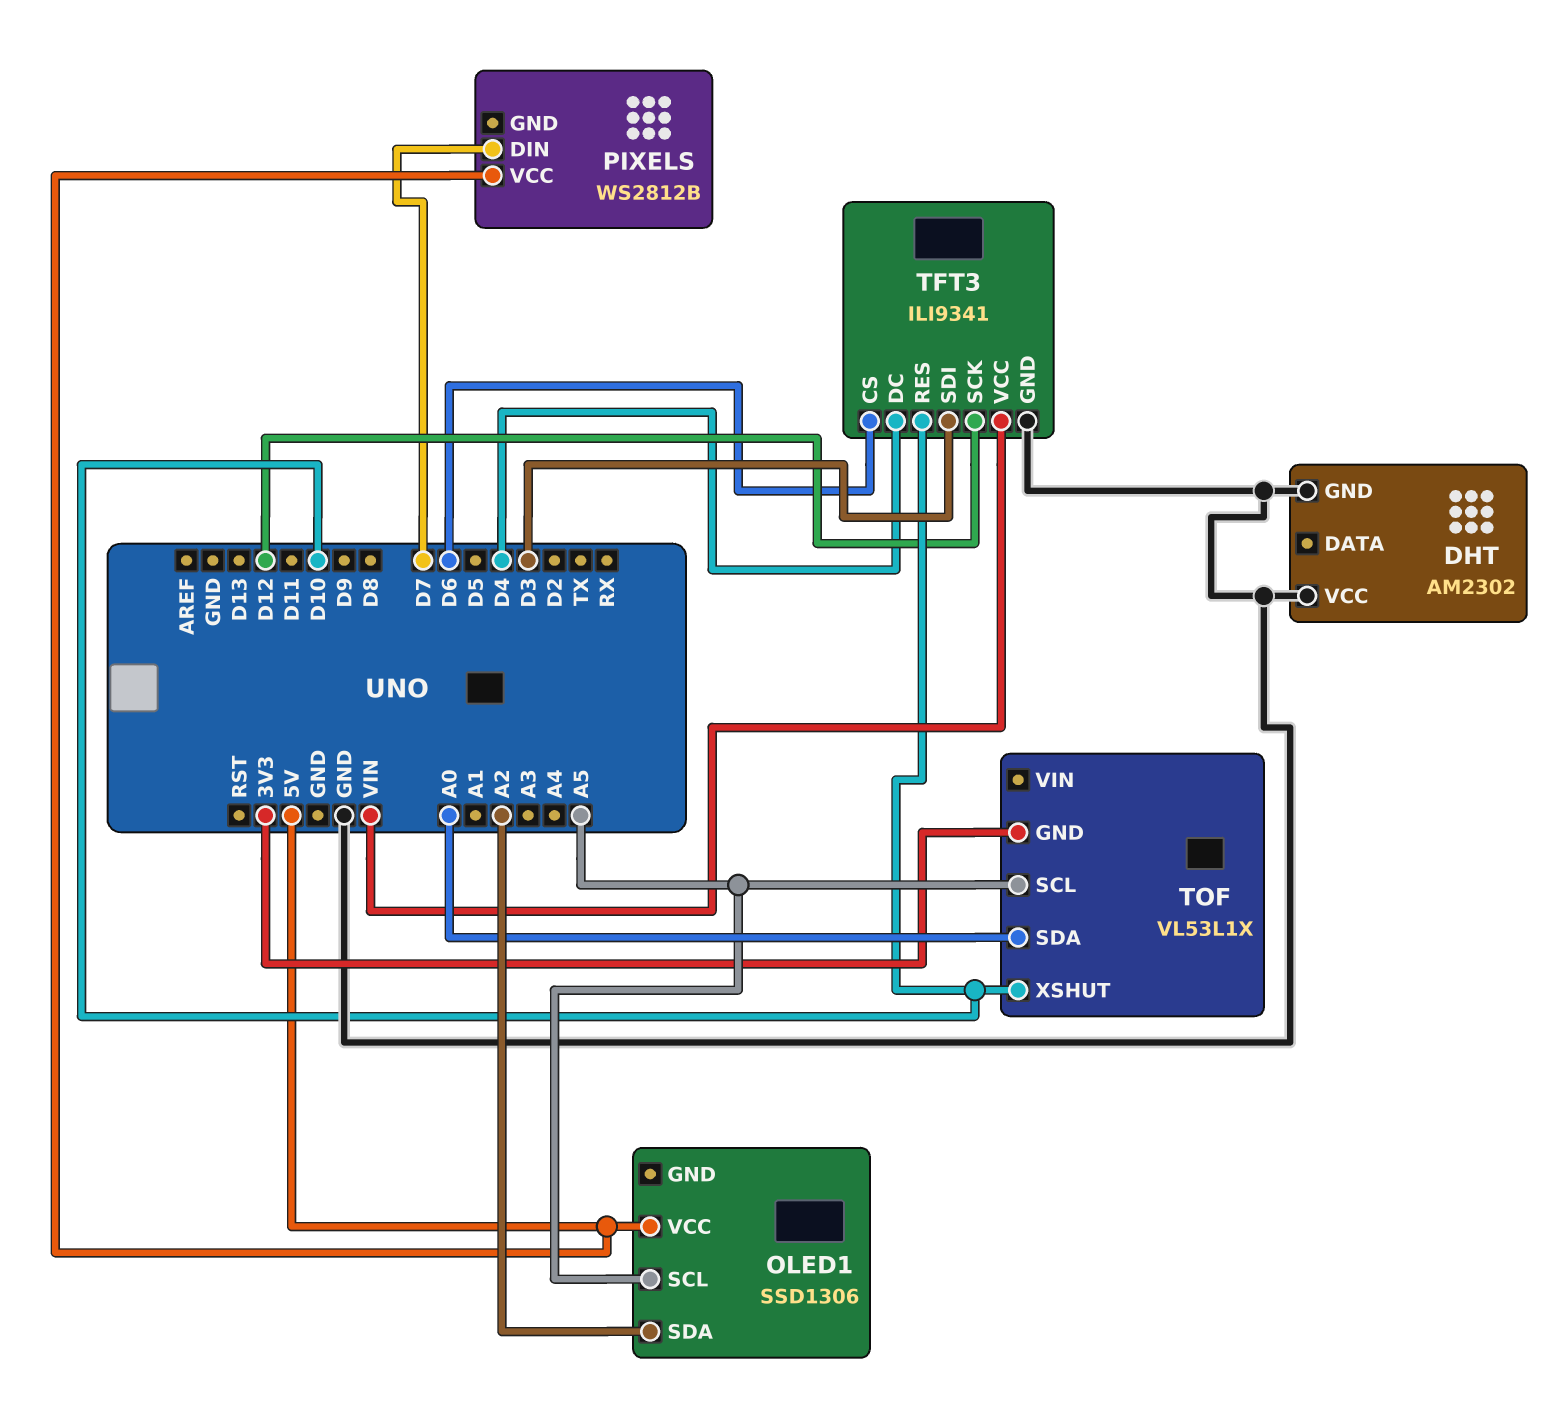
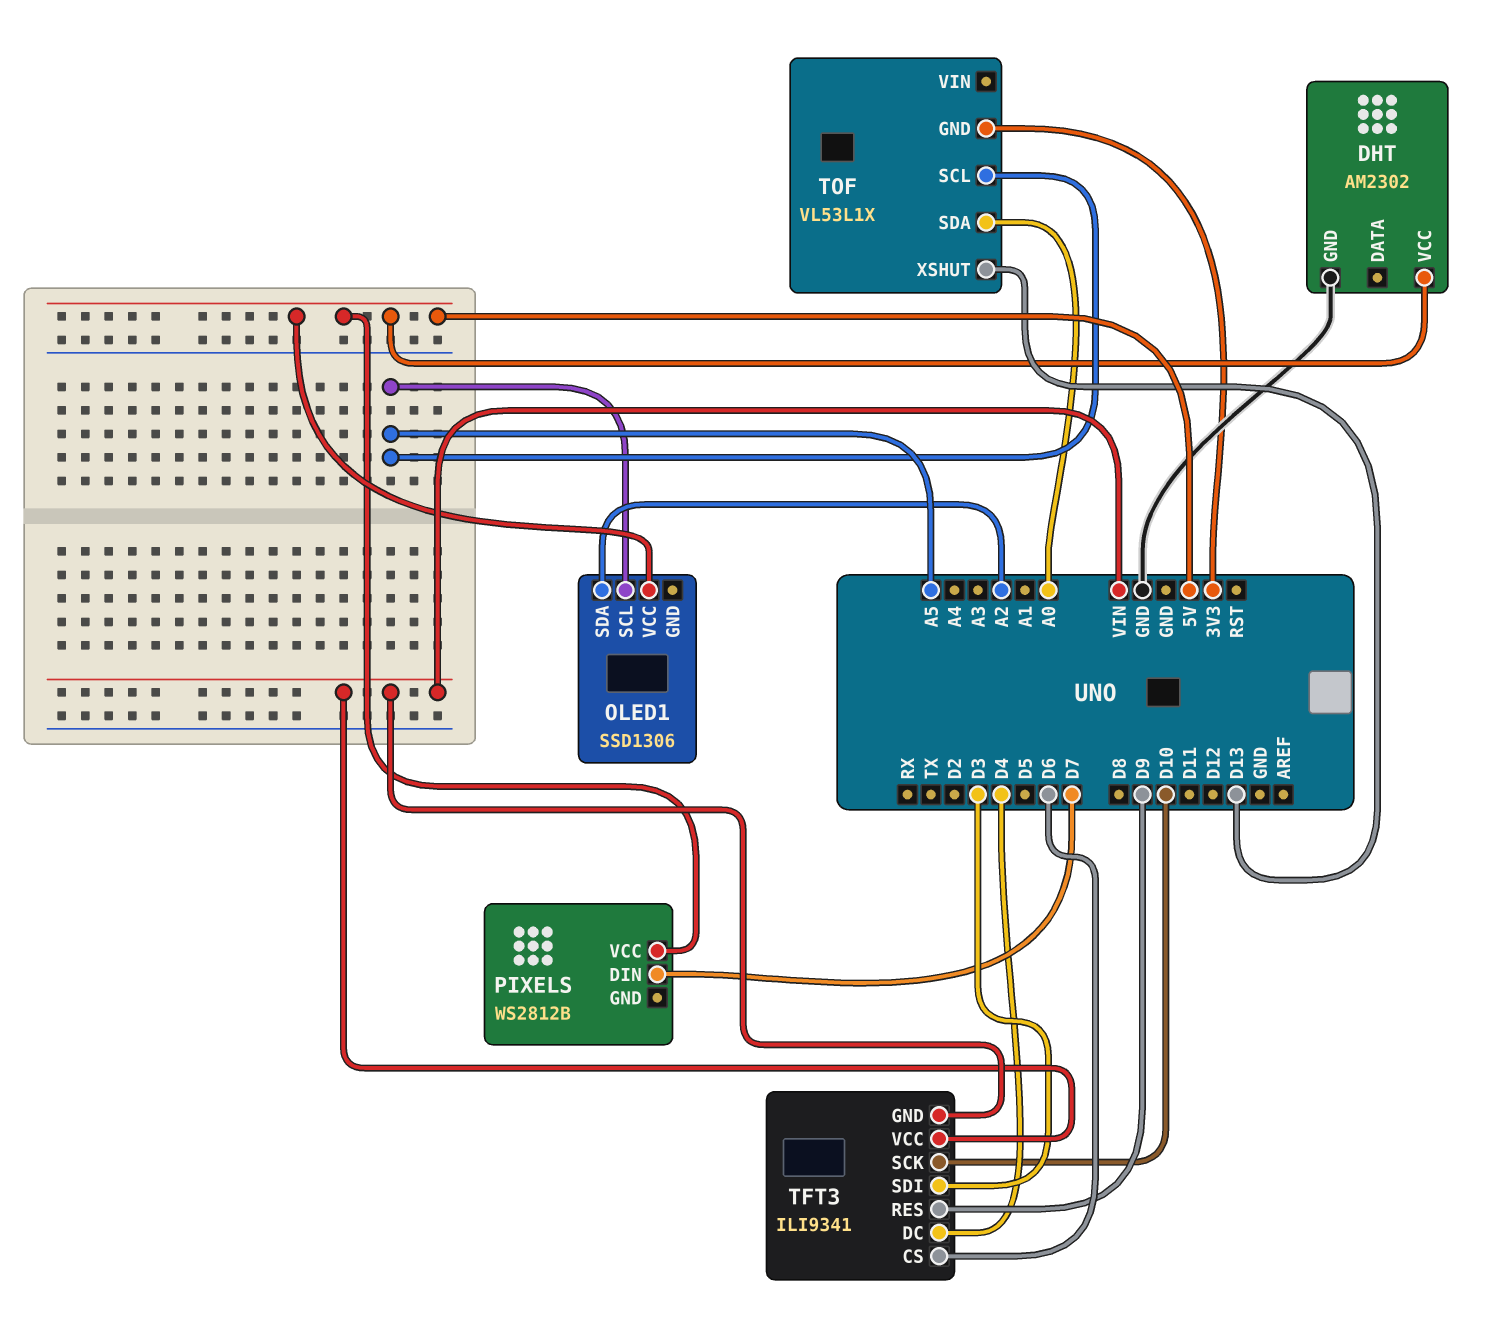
DHT pin VCC: GND -> 5V
TFT3 pin GND: GND -> VIN
TFT3 pin RES: D10 -> D9
TFT3 pin SCK: D12 -> D10
TOF pin XSHUT: D10 -> D13

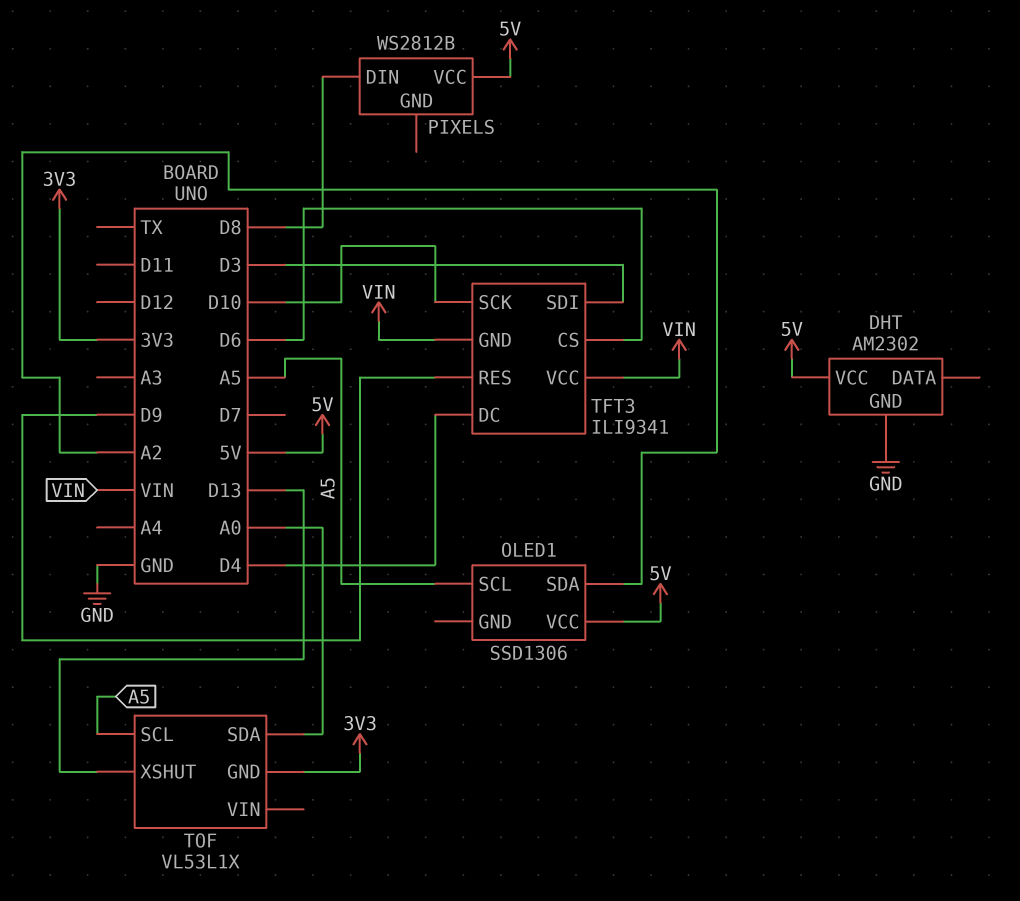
PIXELS pin DIN: D7 -> D8

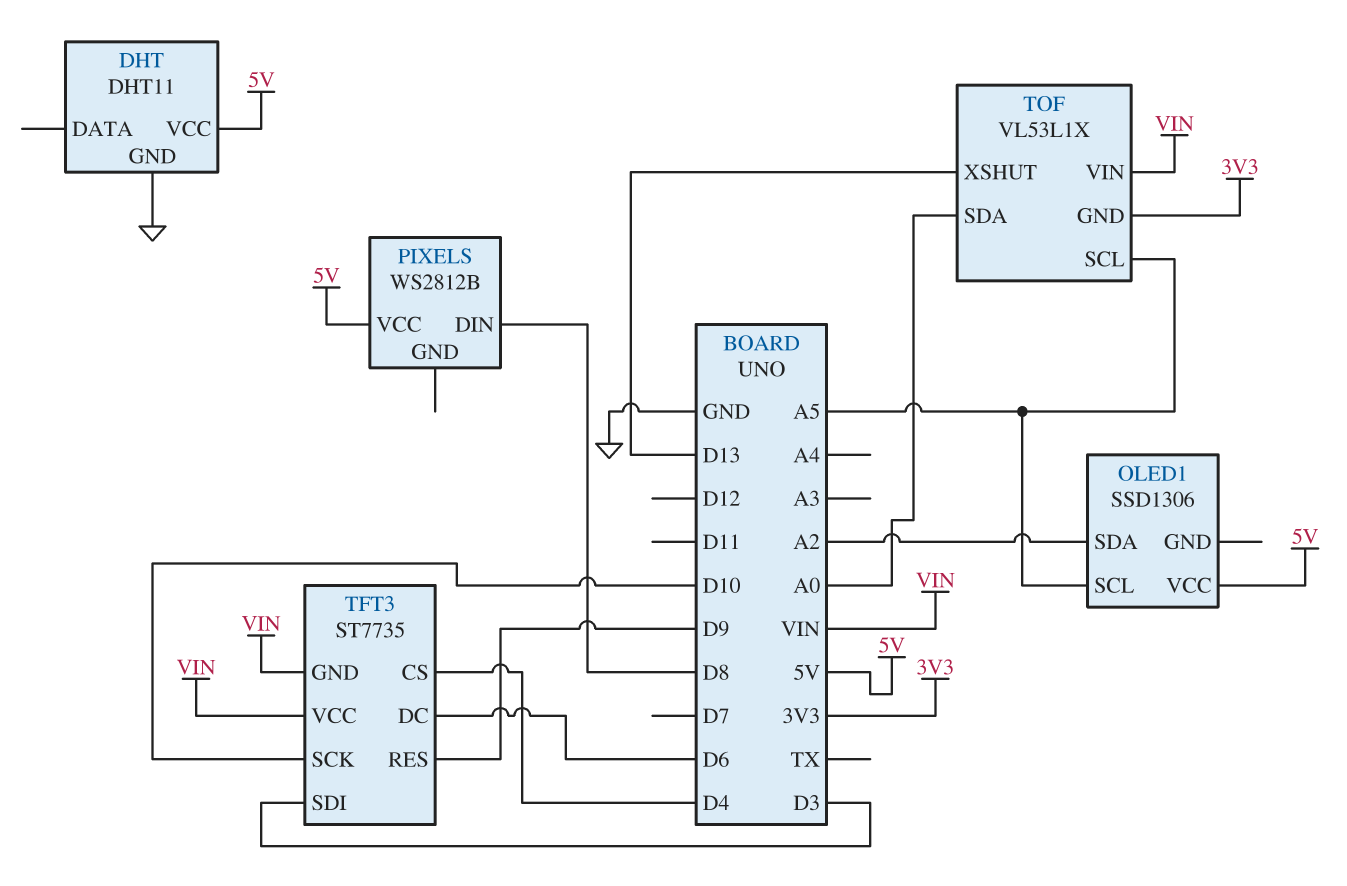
DHT: AM2302 -> DHT11
TFT3: ILI9341 -> ST7735
TFT3 pin CS: D6 -> D4
TFT3 pin DC: D4 -> D6
TOF pin VIN: none -> VIN

